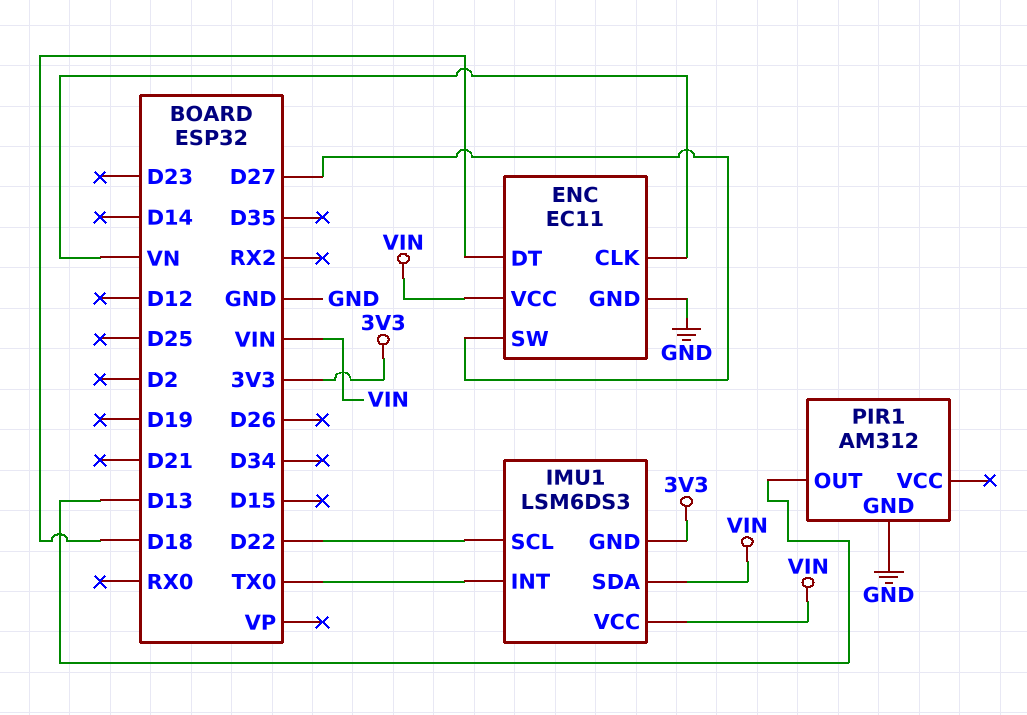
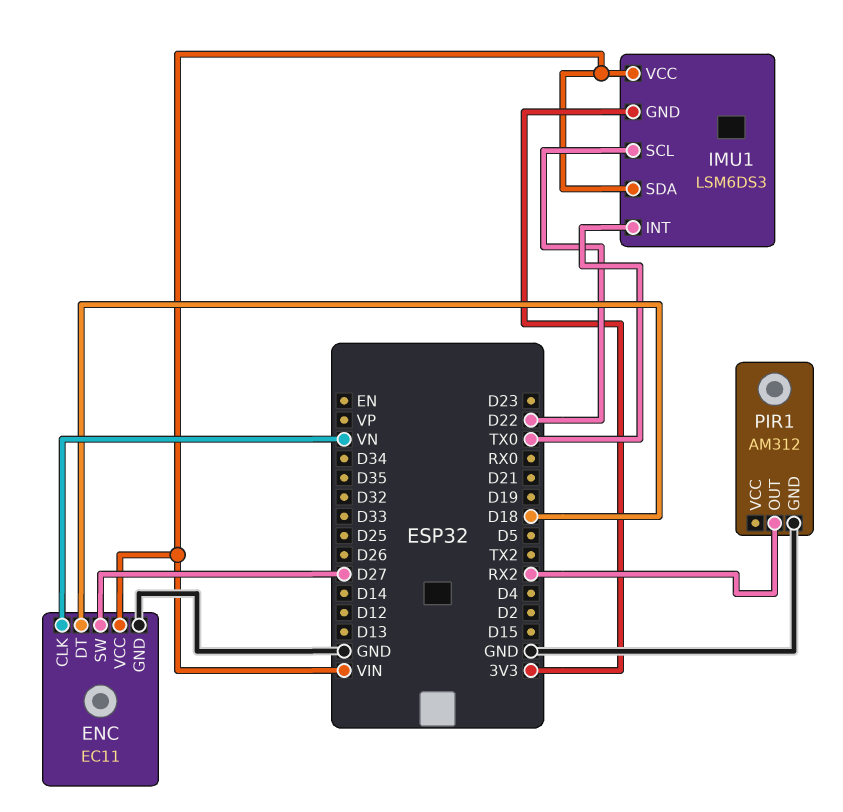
PIR1 pin OUT: D13 -> RX2

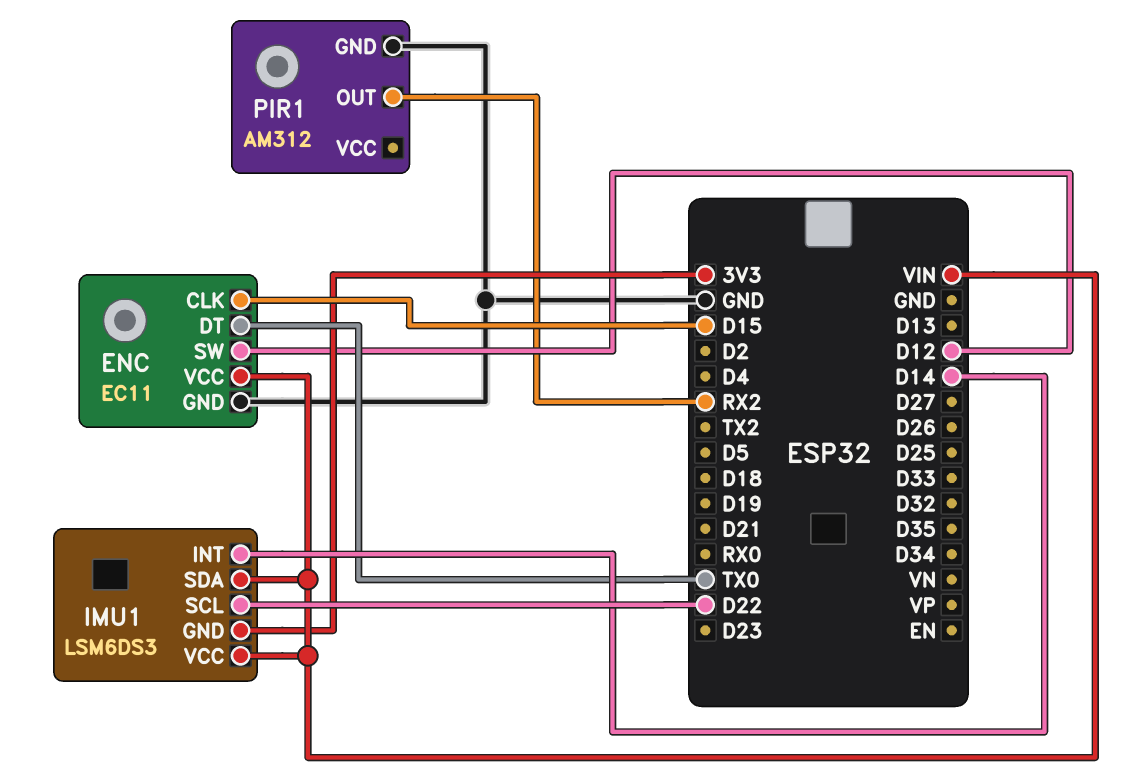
ENC pin CLK: VN -> D15
ENC pin DT: D18 -> TX0
ENC pin SW: D27 -> D12
IMU1 pin INT: TX0 -> D14

